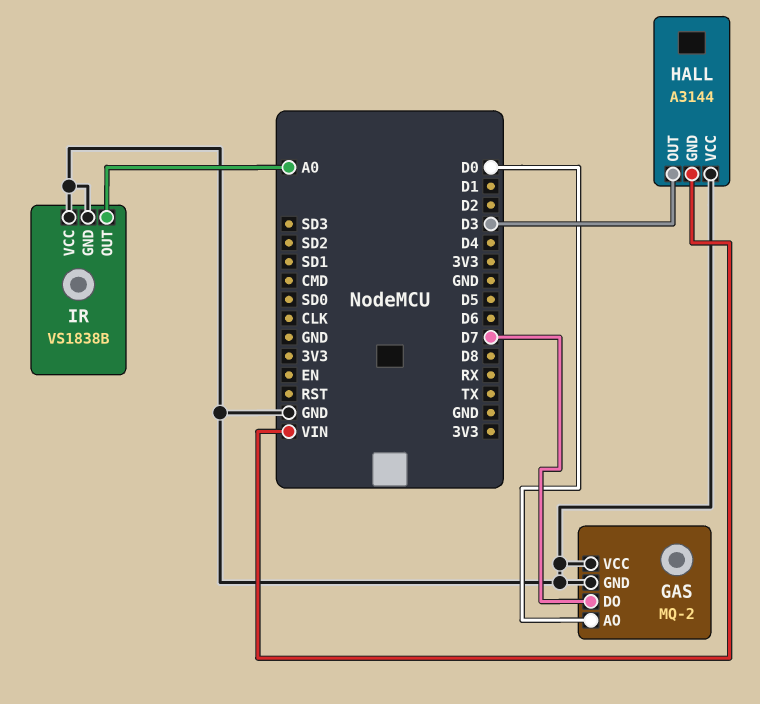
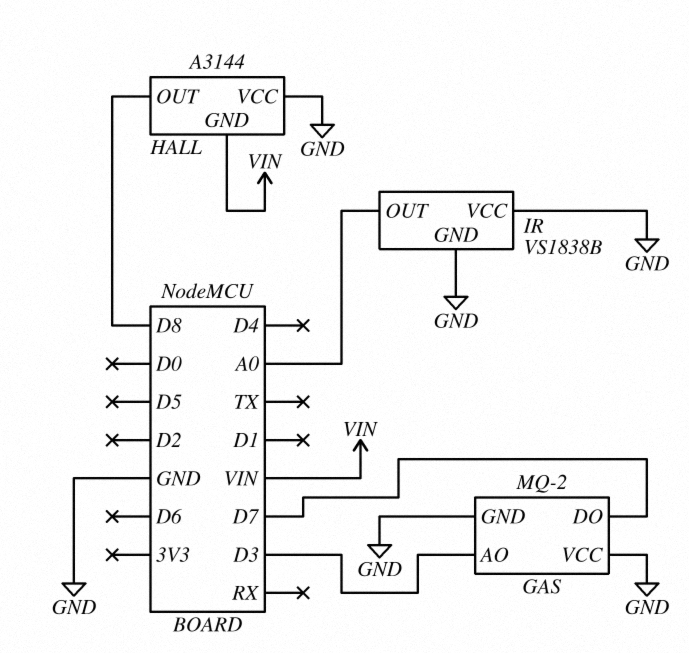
GAS pin AO: D0 -> D3
HALL pin OUT: D3 -> D8

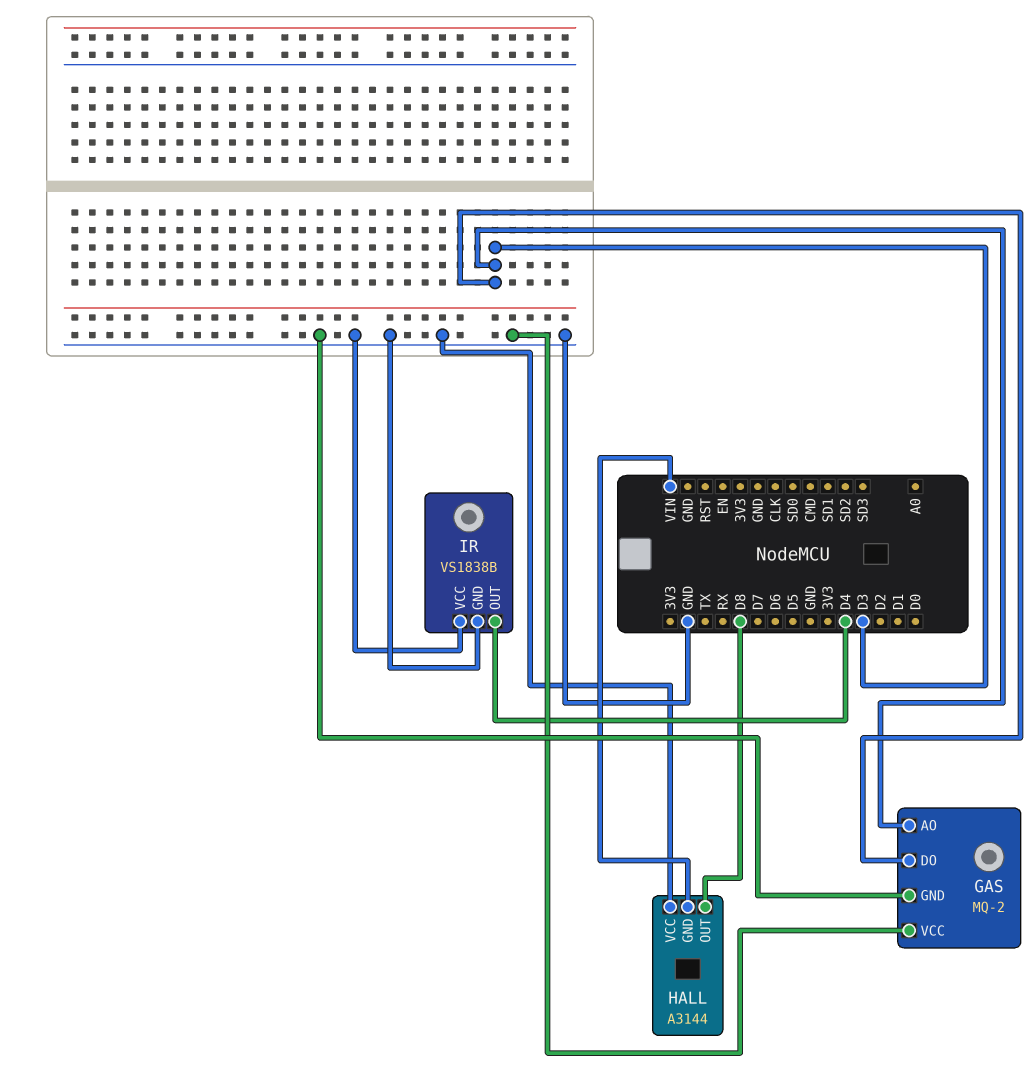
GAS pin DO: D7 -> D3
IR pin OUT: A0 -> D4

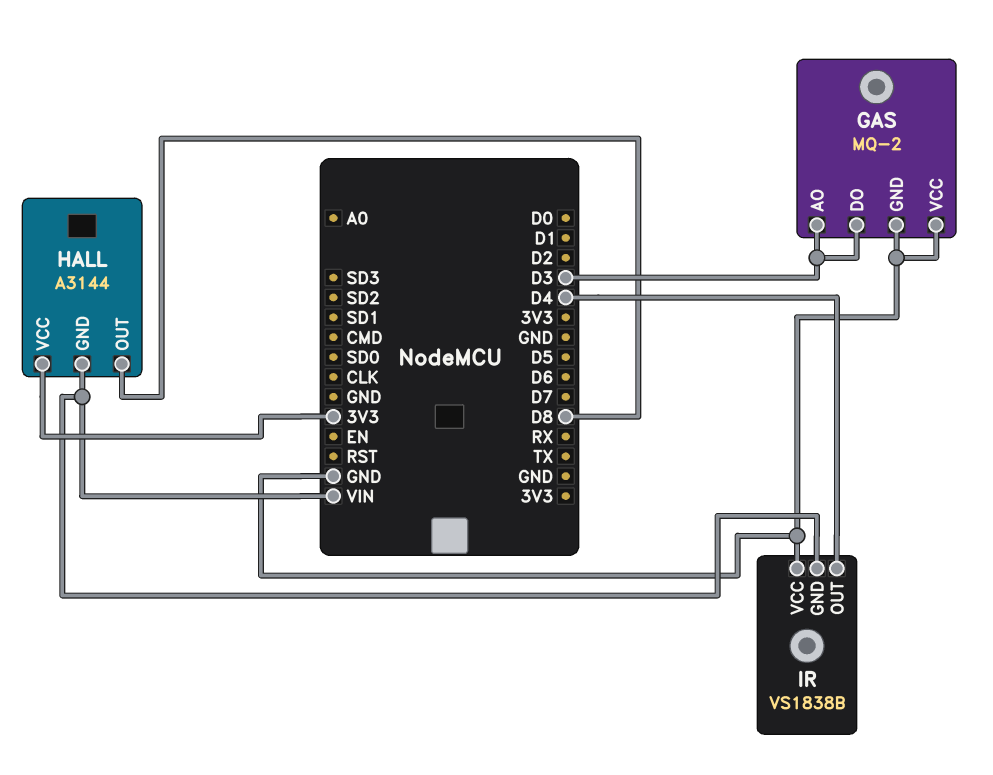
HALL pin VCC: GND -> 3V3
IR pin GND: GND -> VIN

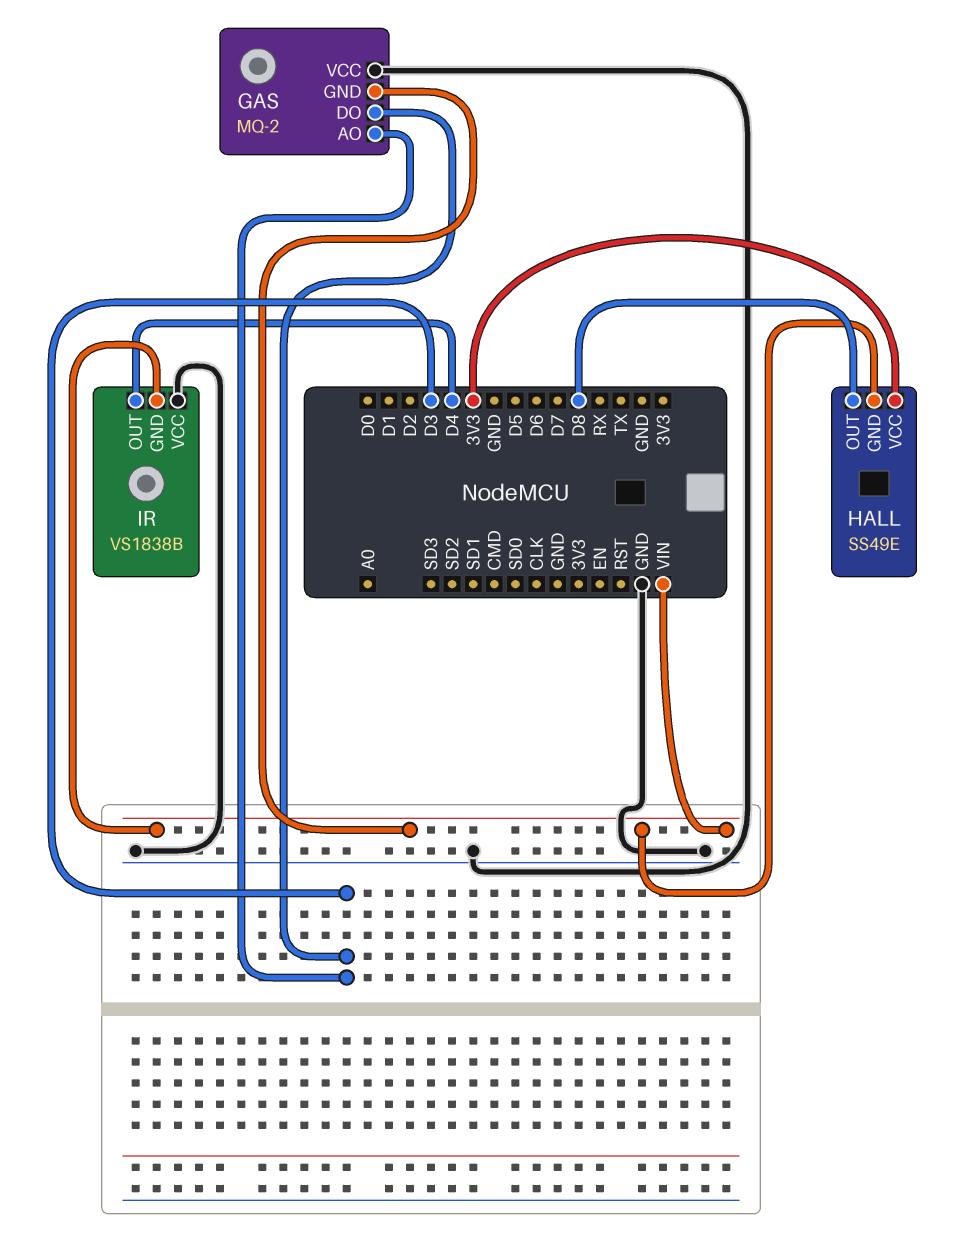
GAS pin GND: GND -> VIN
HALL: A3144 -> SS49E

